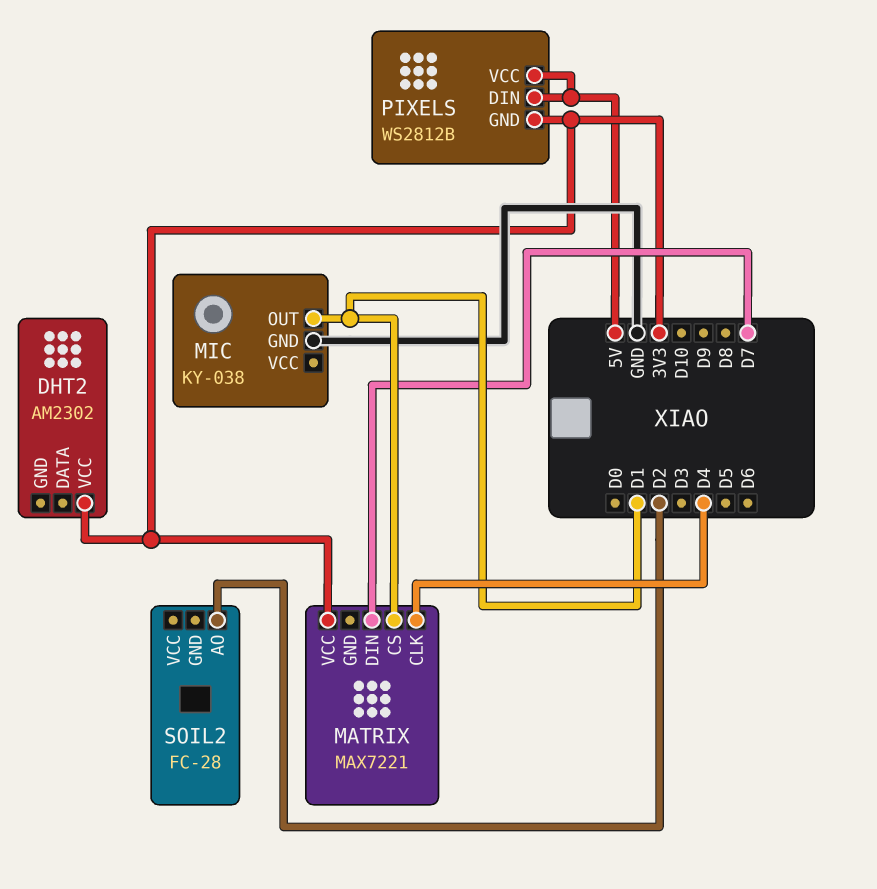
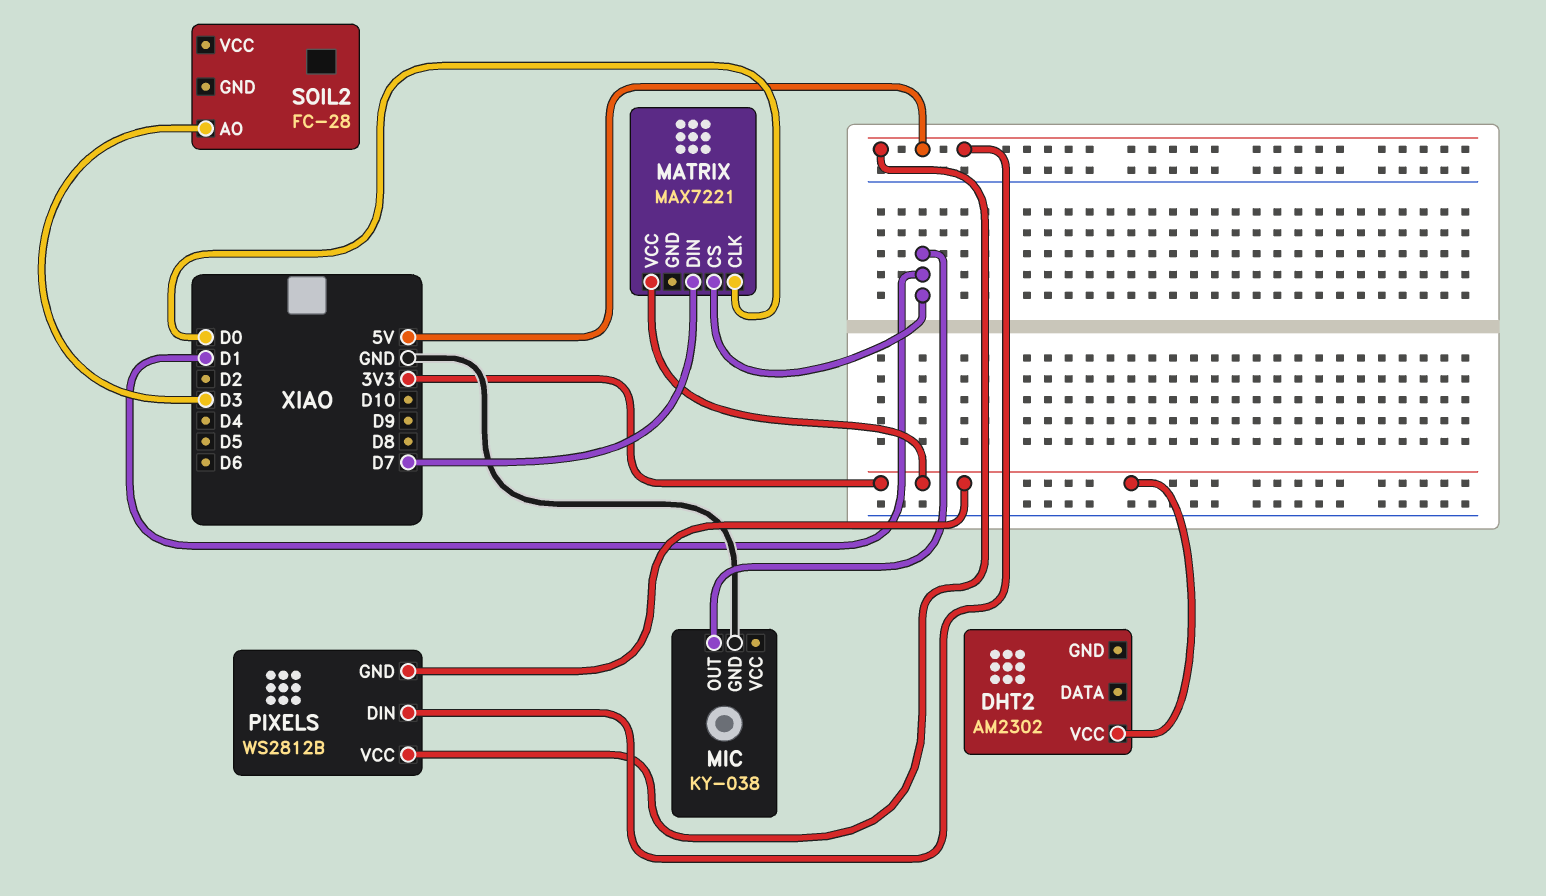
MATRIX pin CLK: D4 -> D0
SOIL2 pin AO: D2 -> D3

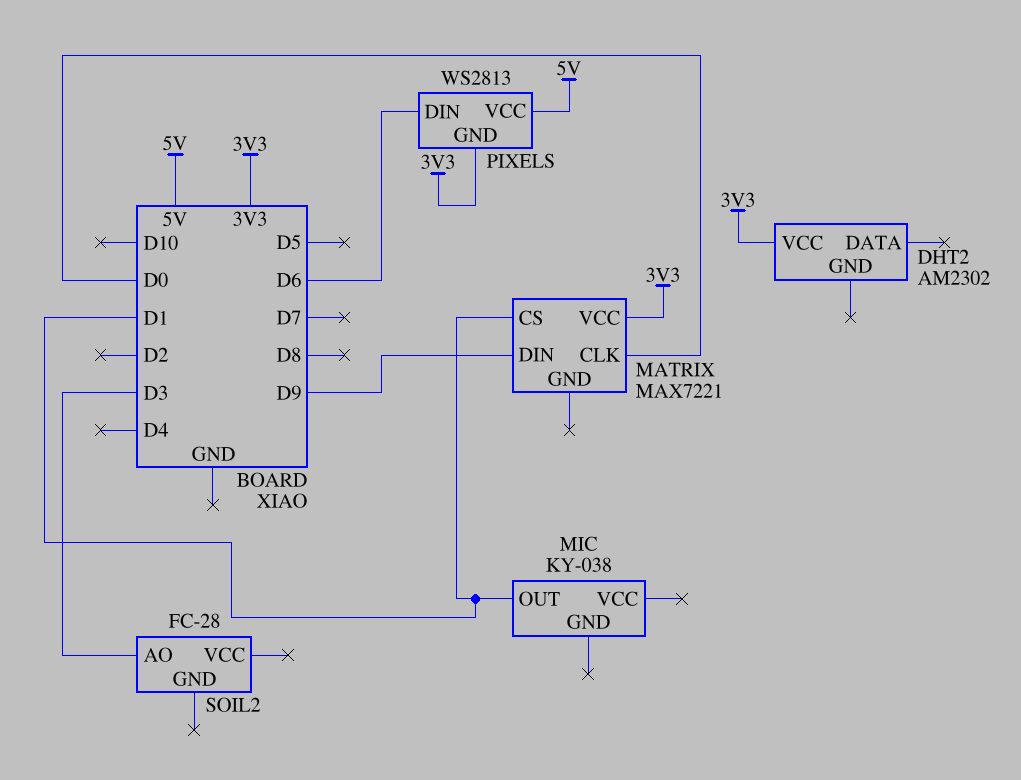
MATRIX pin DIN: D7 -> D9
MIC pin GND: GND -> none
PIXELS: WS2812B -> WS2813
PIXELS pin DIN: 5V -> D6

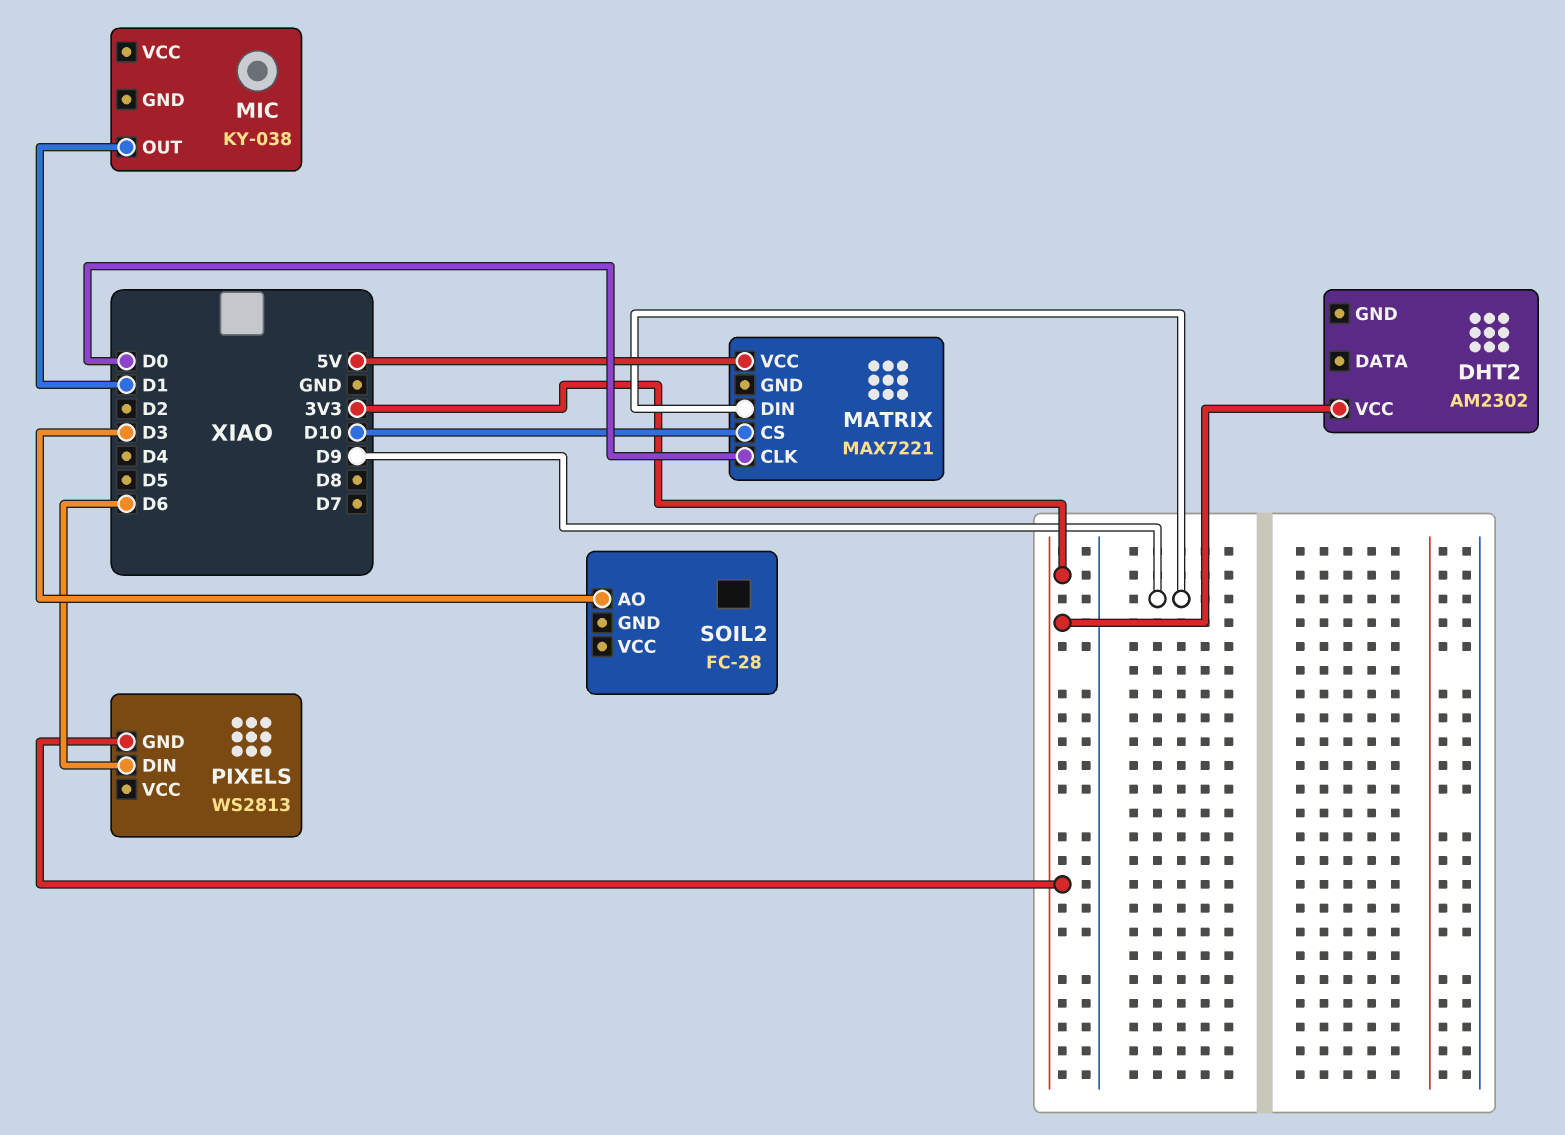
MATRIX pin CS: D1 -> D10
MATRIX pin VCC: 3V3 -> 5V
PIXELS pin VCC: 5V -> none

